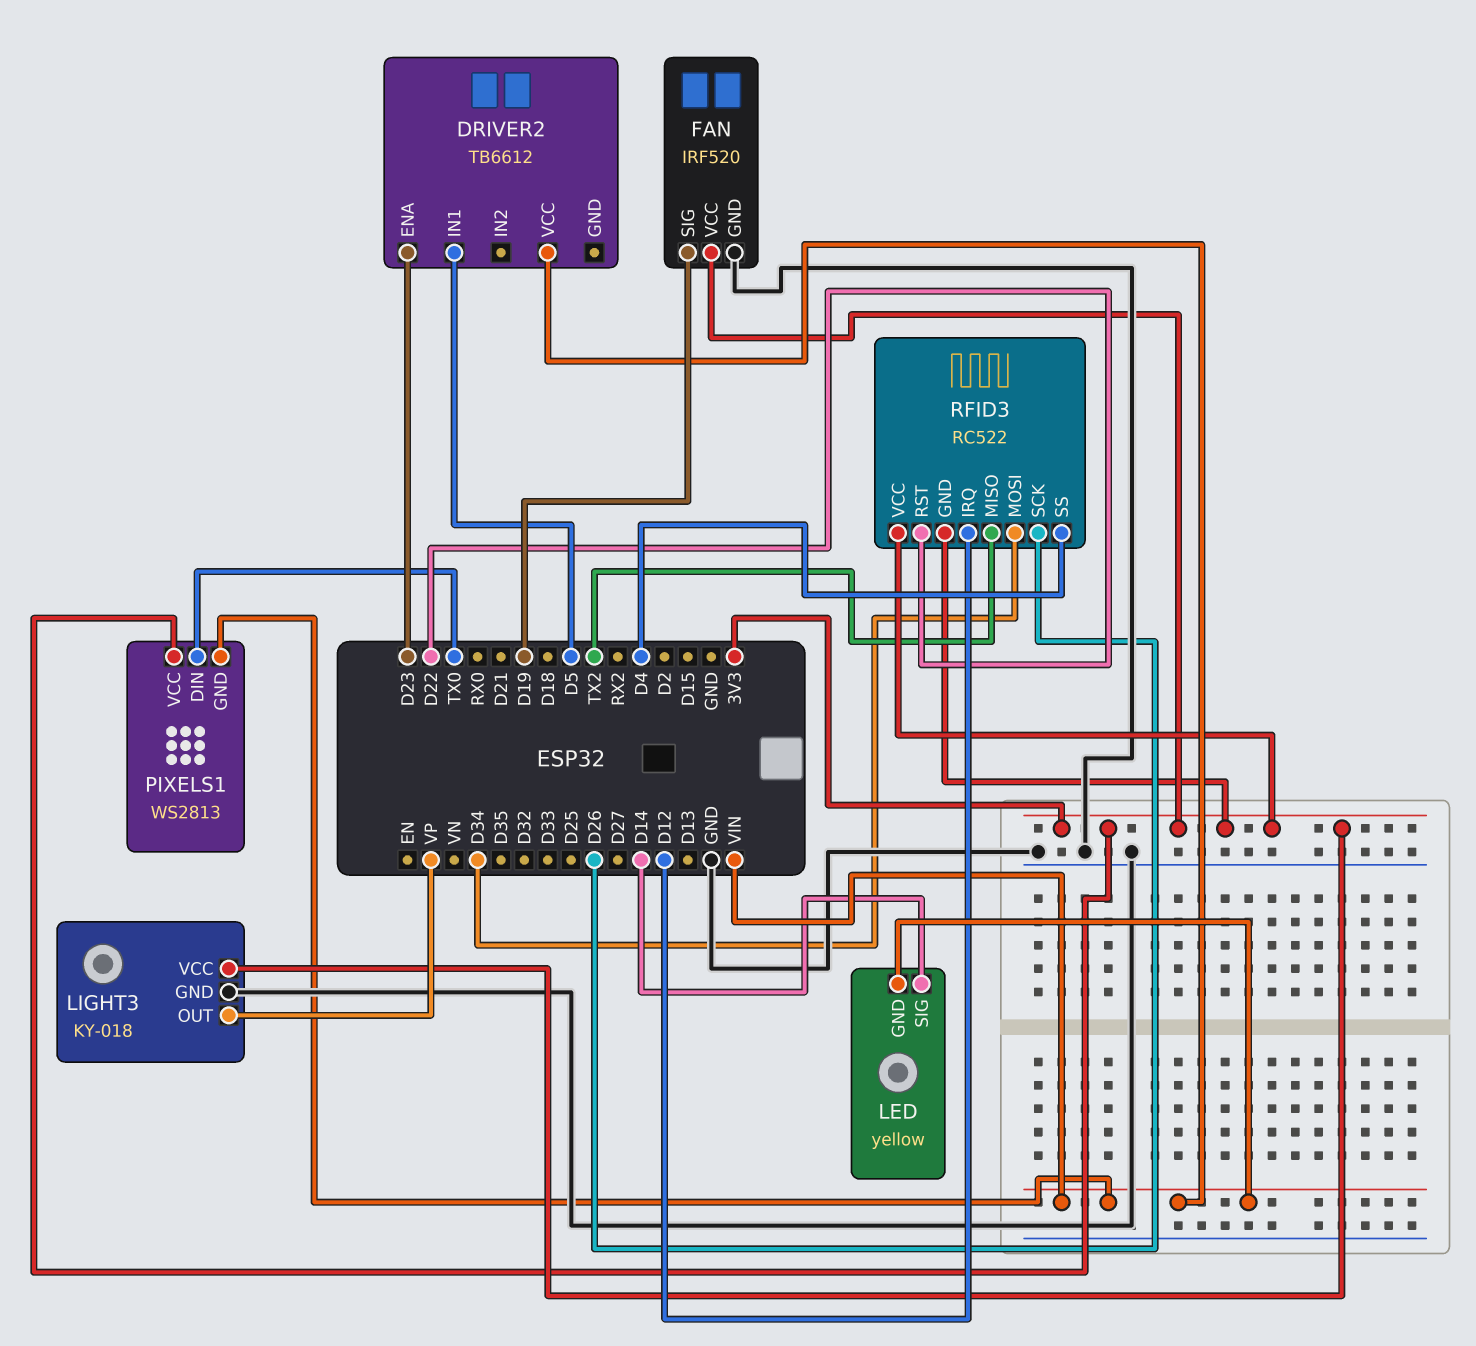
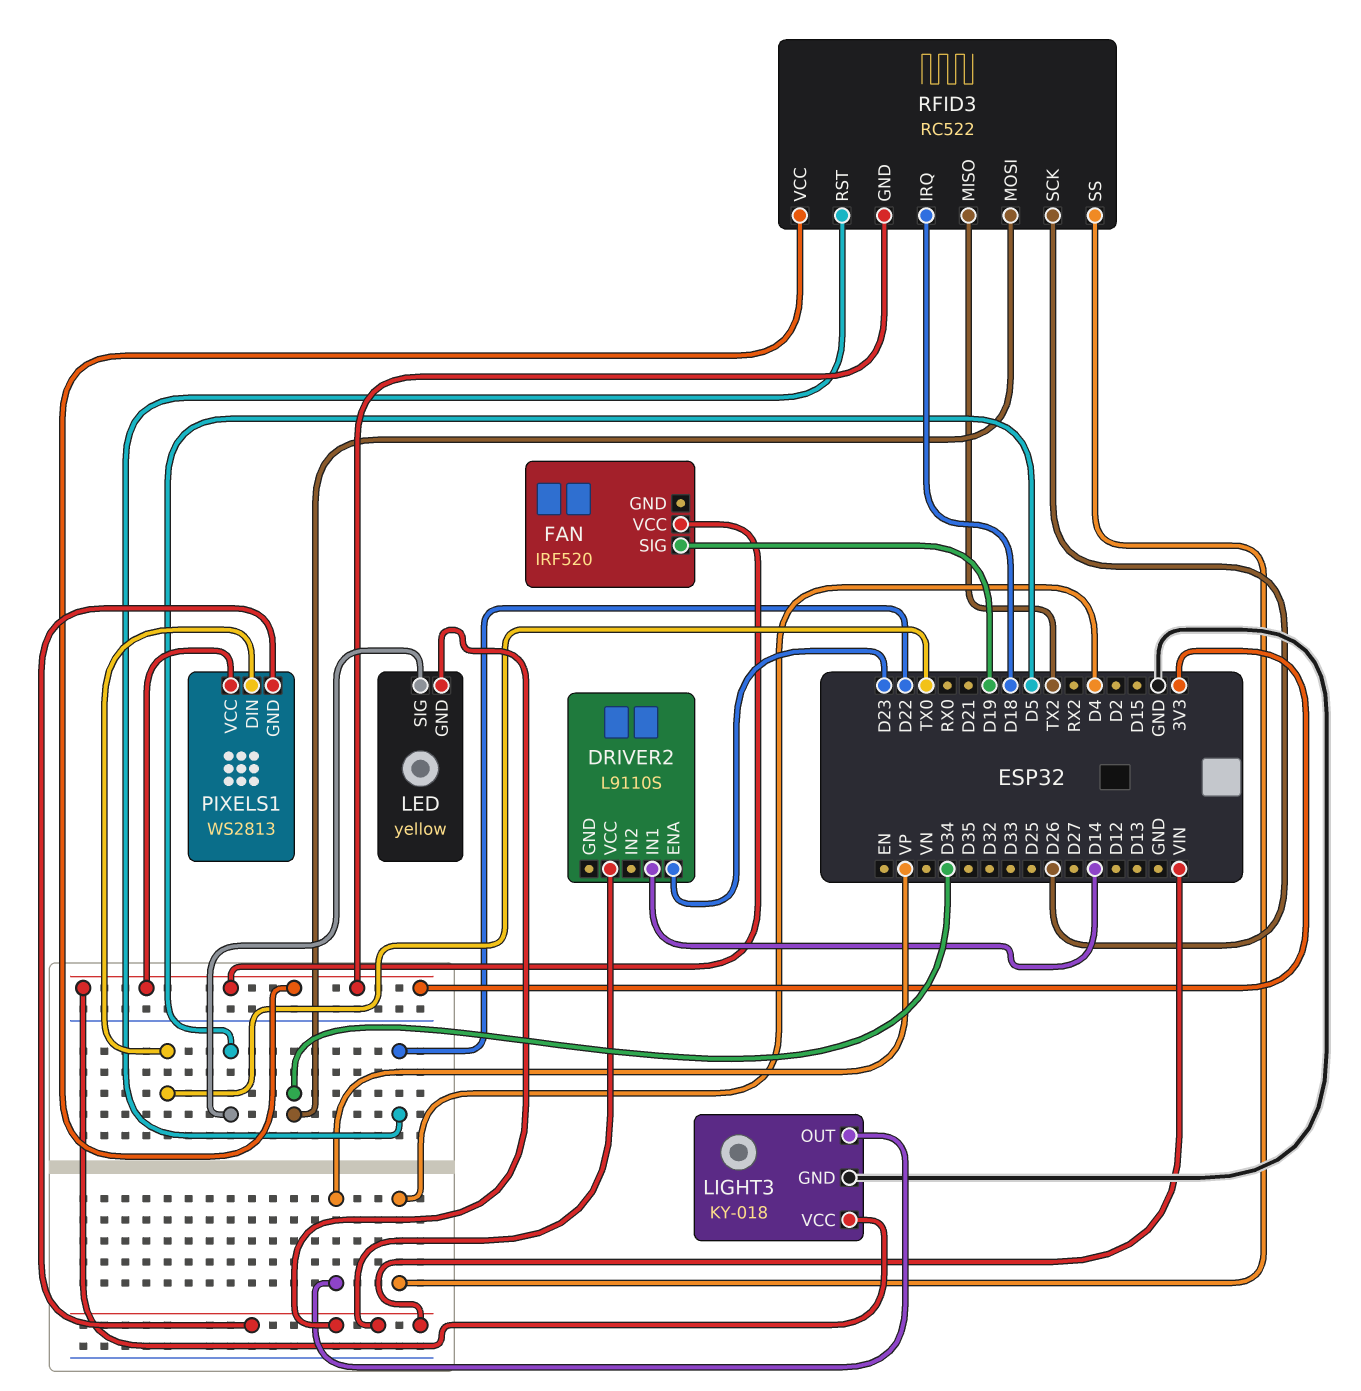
DRIVER2: TB6612 -> L9110S
DRIVER2 pin IN1: D5 -> D14
FAN pin GND: GND -> none
LED pin SIG: D14 -> D5
RFID3 pin IRQ: D12 -> D18

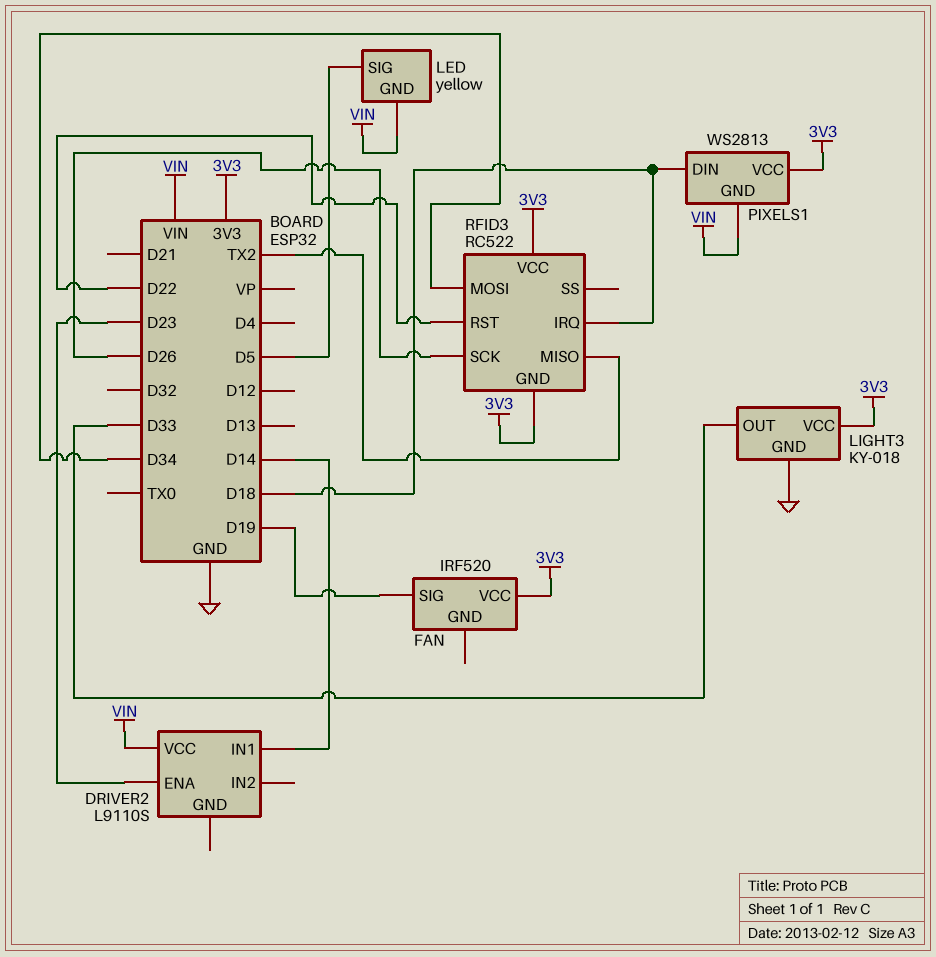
LIGHT3 pin OUT: VP -> D33
PIXELS1 pin DIN: TX0 -> D18
RFID3 pin SS: D4 -> none

